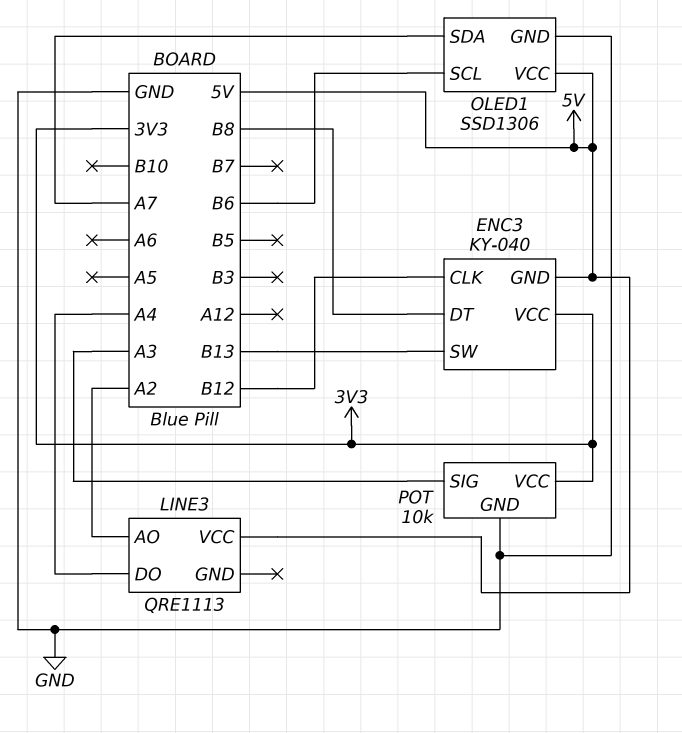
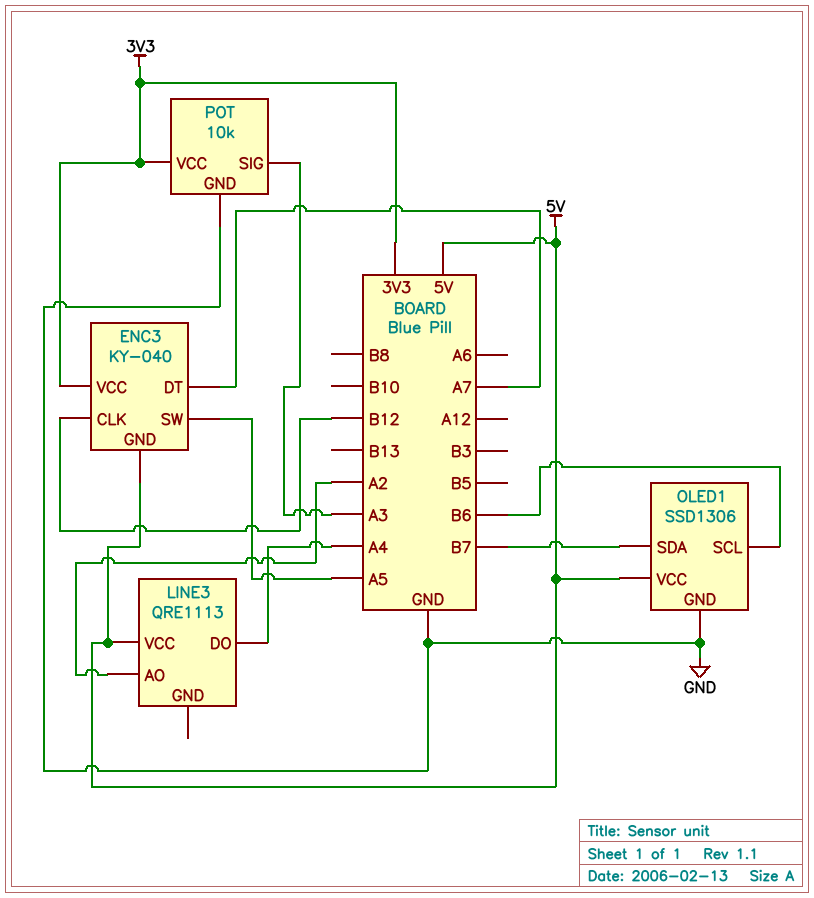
ENC3 pin DT: B8 -> A7
ENC3 pin SW: B13 -> A5
OLED1 pin SDA: A7 -> B7

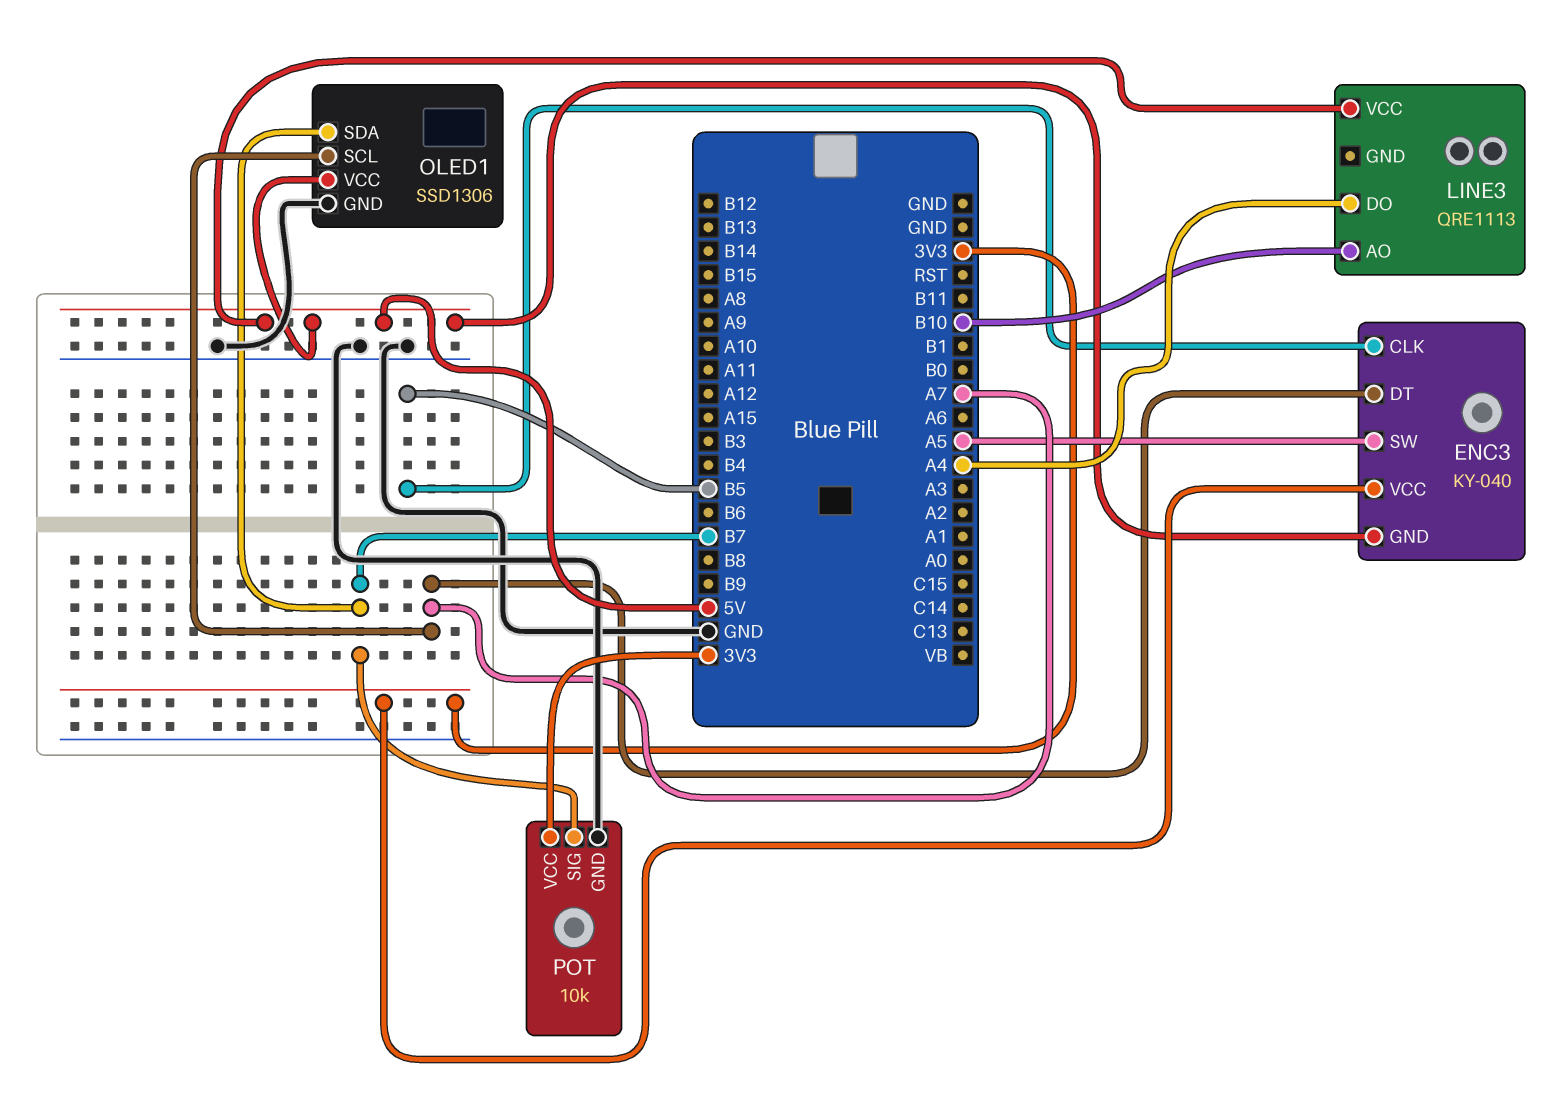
ENC3 pin CLK: B12 -> B5
LINE3 pin AO: A2 -> B10
OLED1 pin SCL: B6 -> A7
POT pin SIG: A3 -> B7

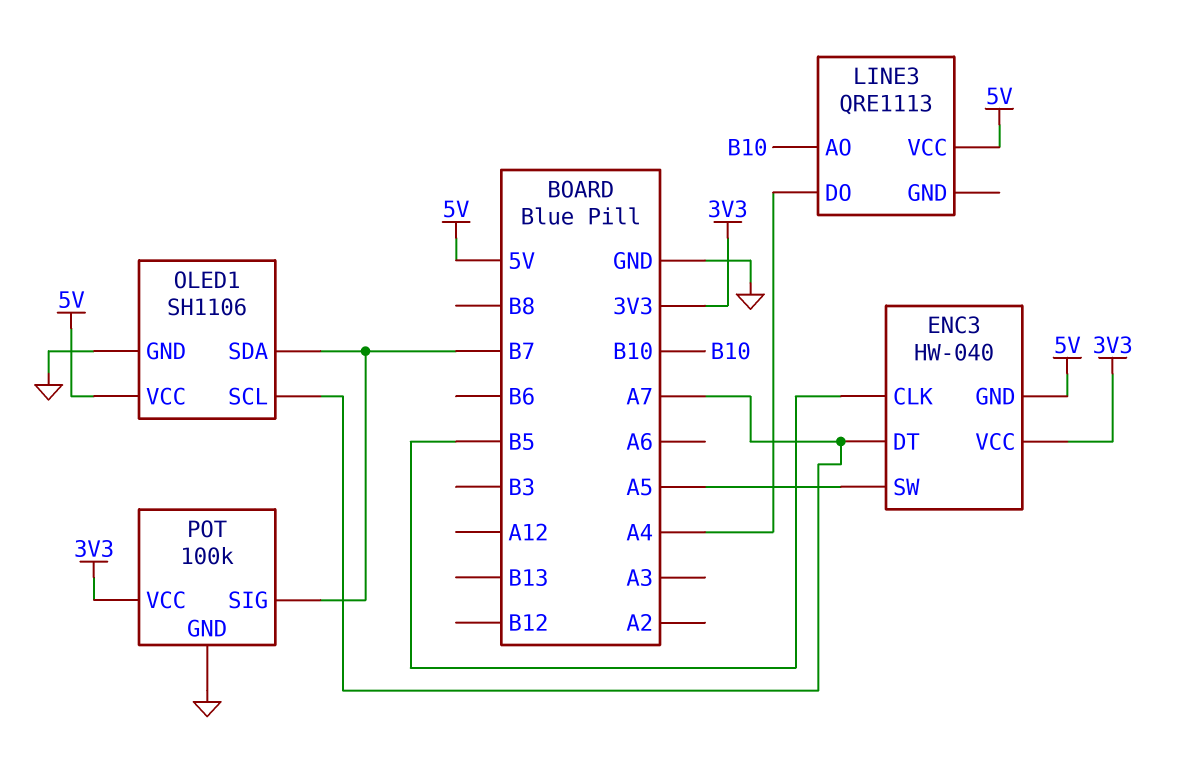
ENC3: KY-040 -> HW-040
OLED1: SSD1306 -> SH1106
POT: 10k -> 100k

